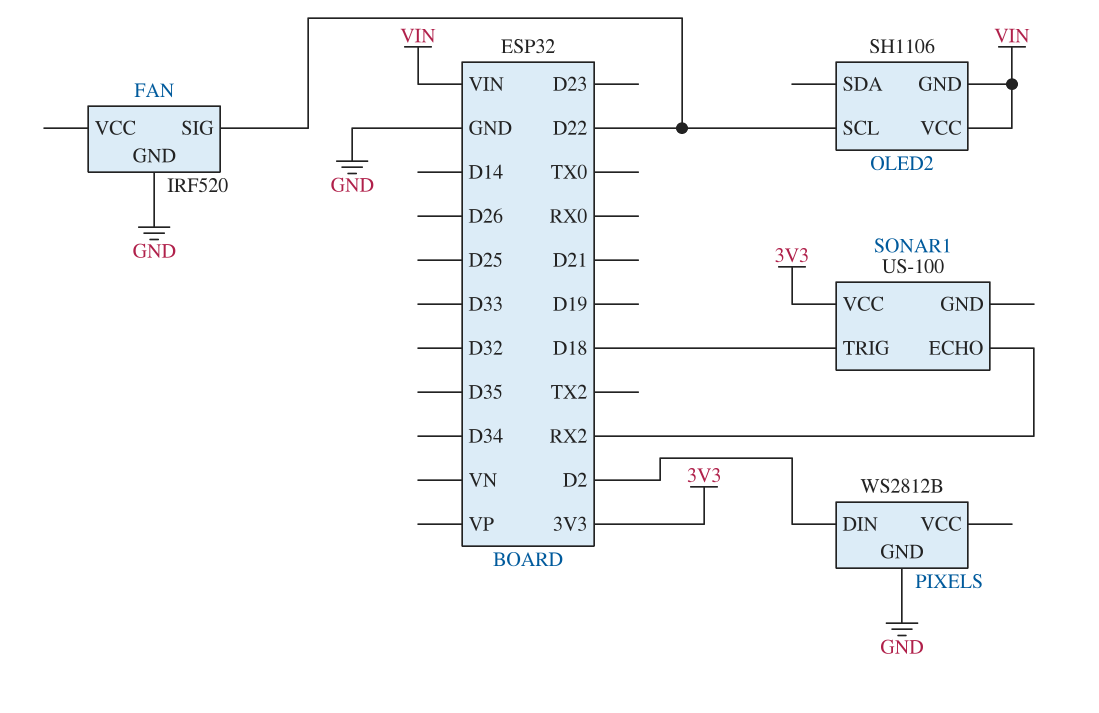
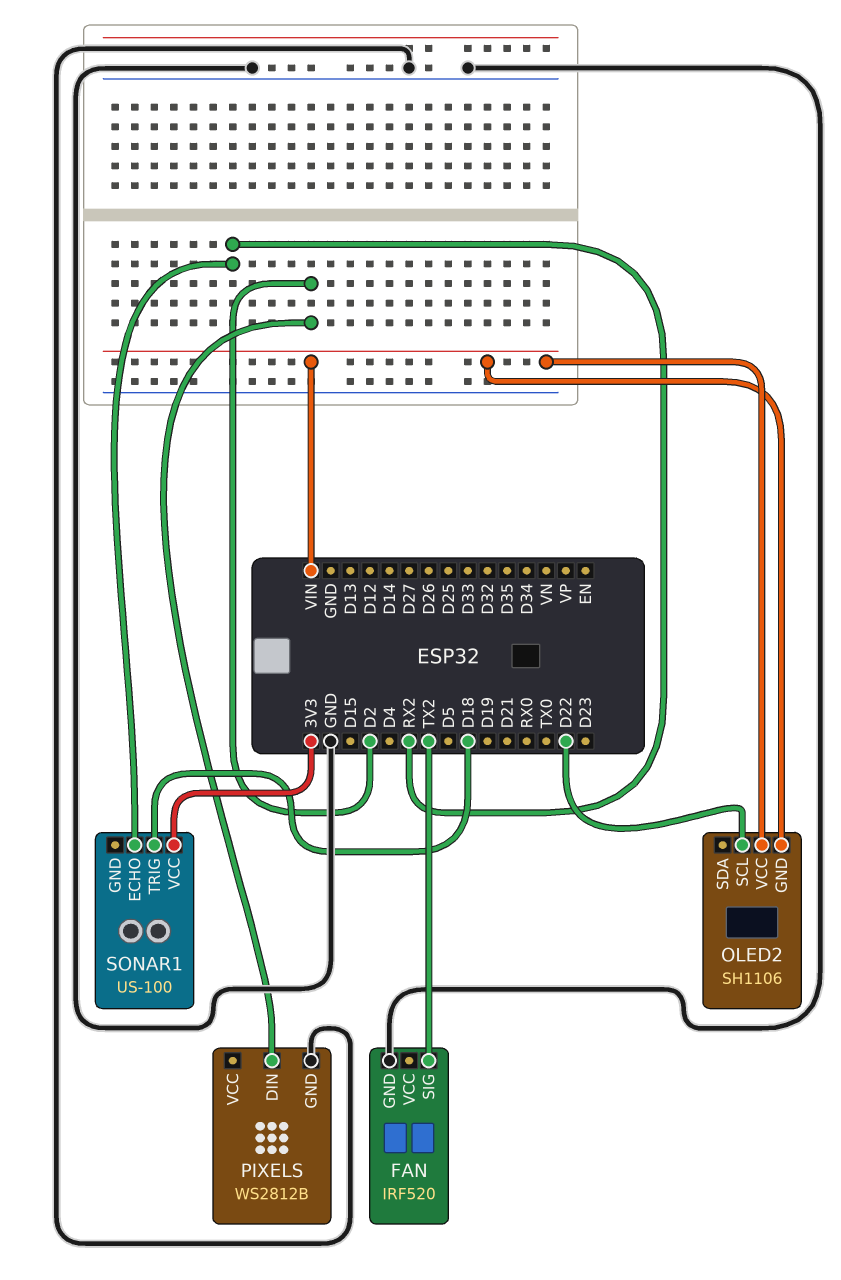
FAN pin SIG: D22 -> TX2

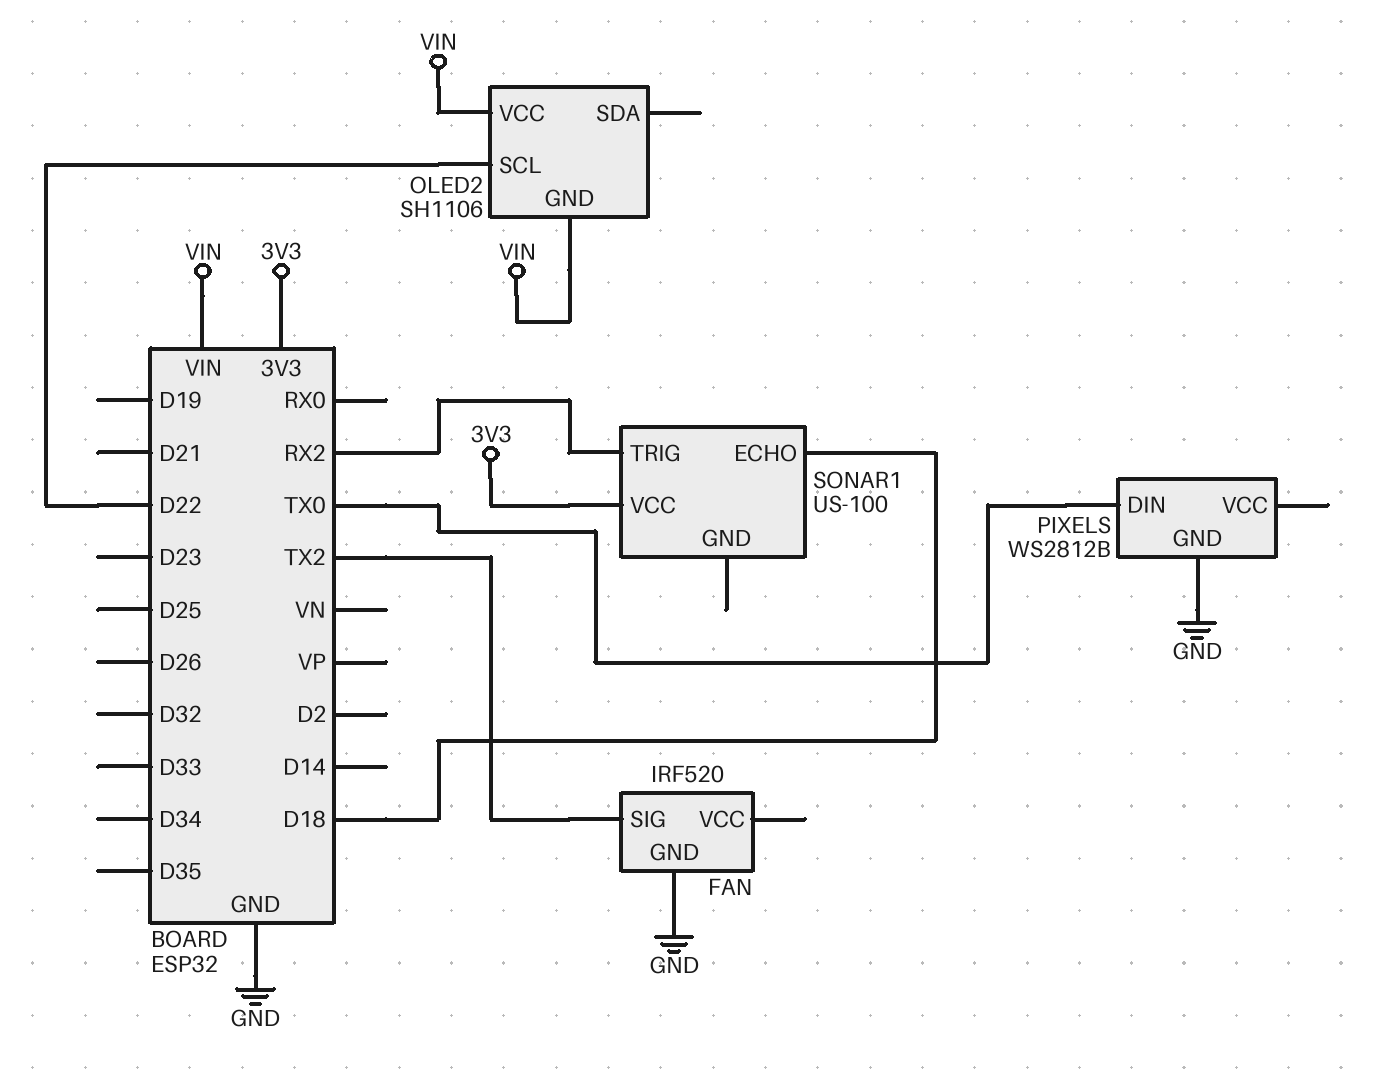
PIXELS pin DIN: D2 -> TX0
SONAR1 pin ECHO: RX2 -> D18
SONAR1 pin TRIG: D18 -> RX2

